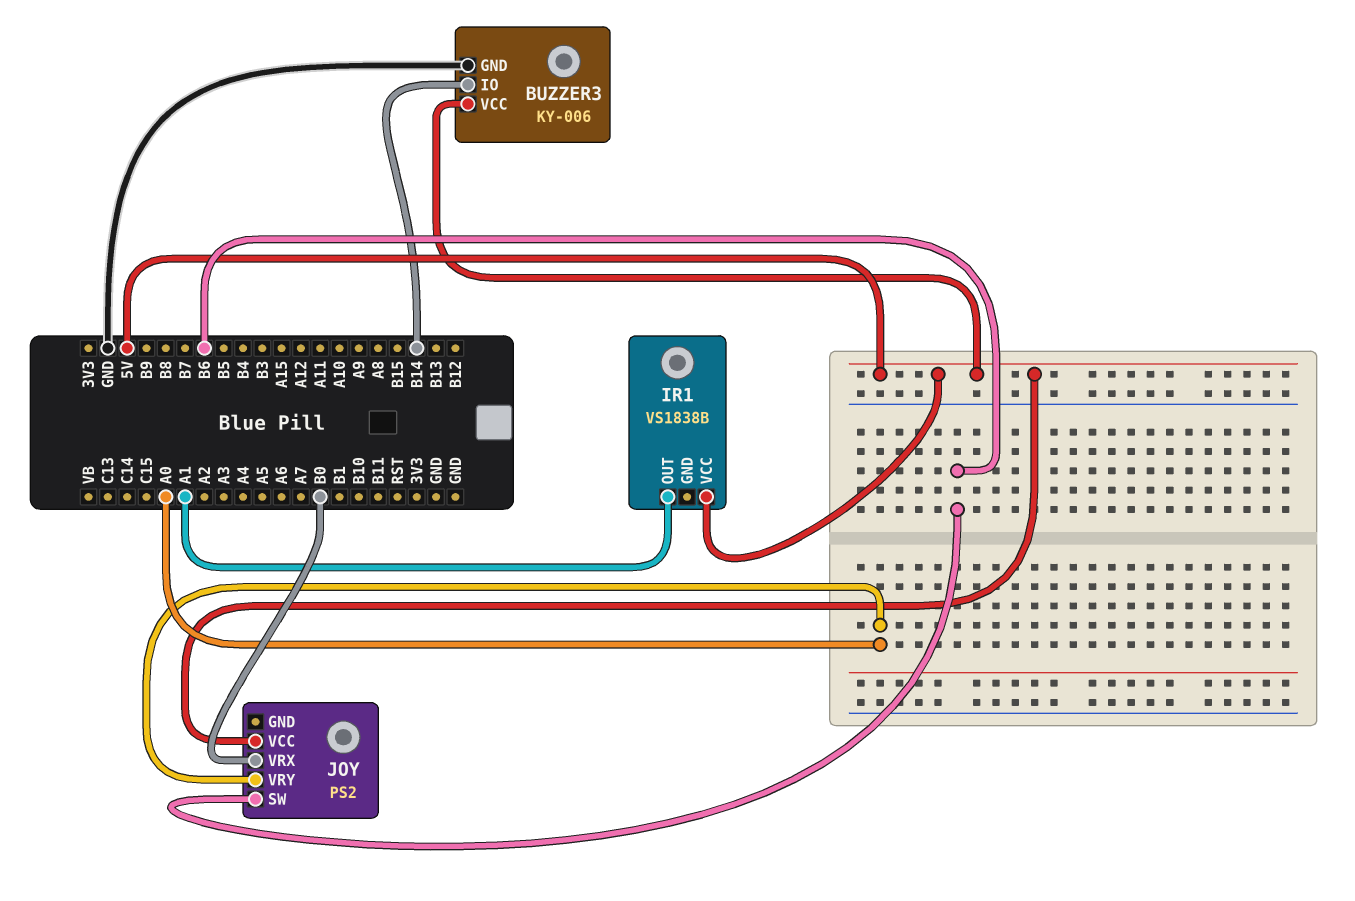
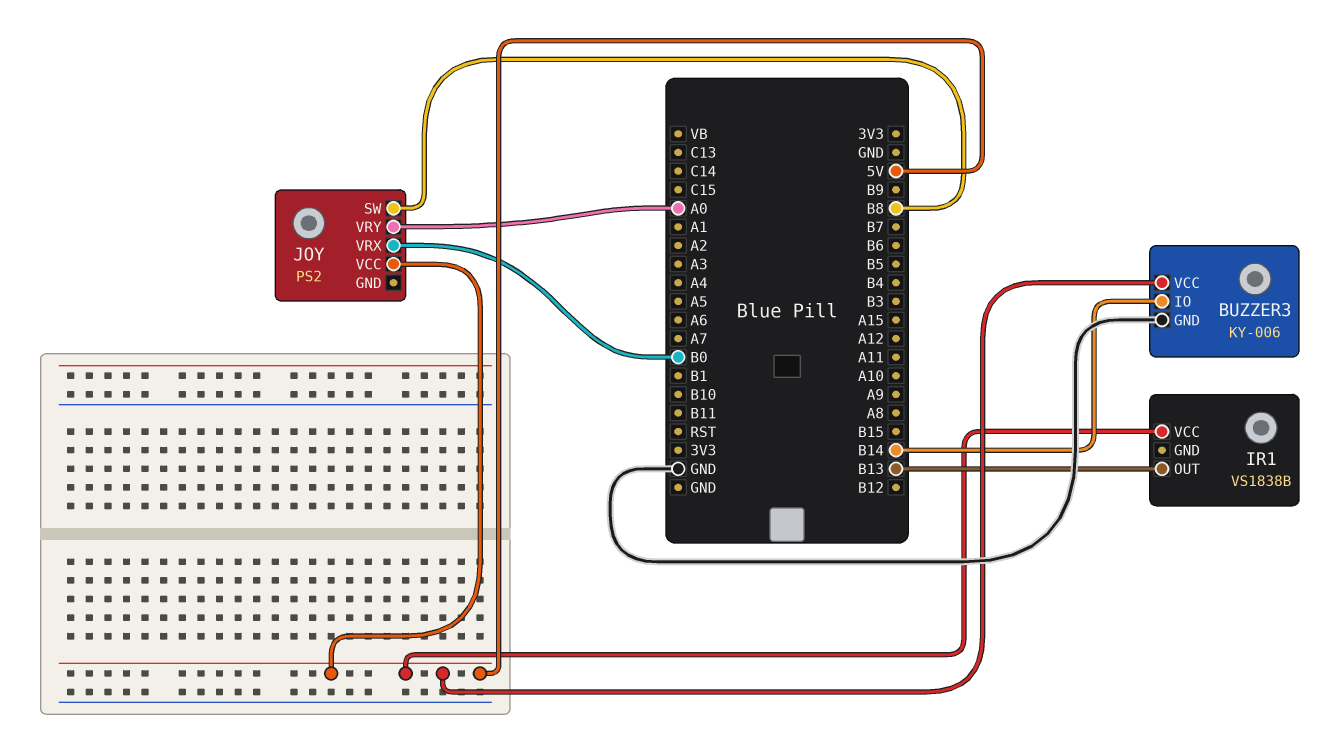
IR1 pin OUT: A1 -> B13
JOY pin SW: B6 -> B8

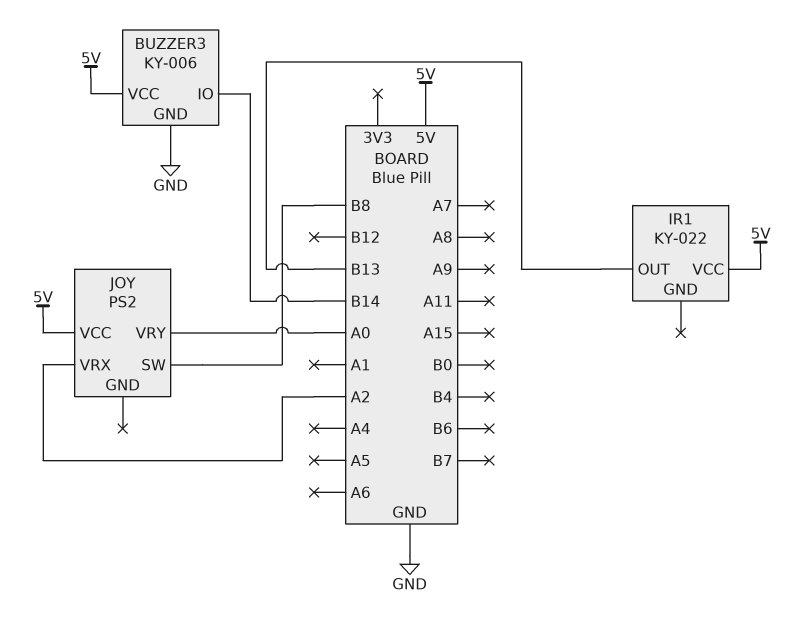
IR1: VS1838B -> KY-022
JOY pin VRX: B0 -> A2

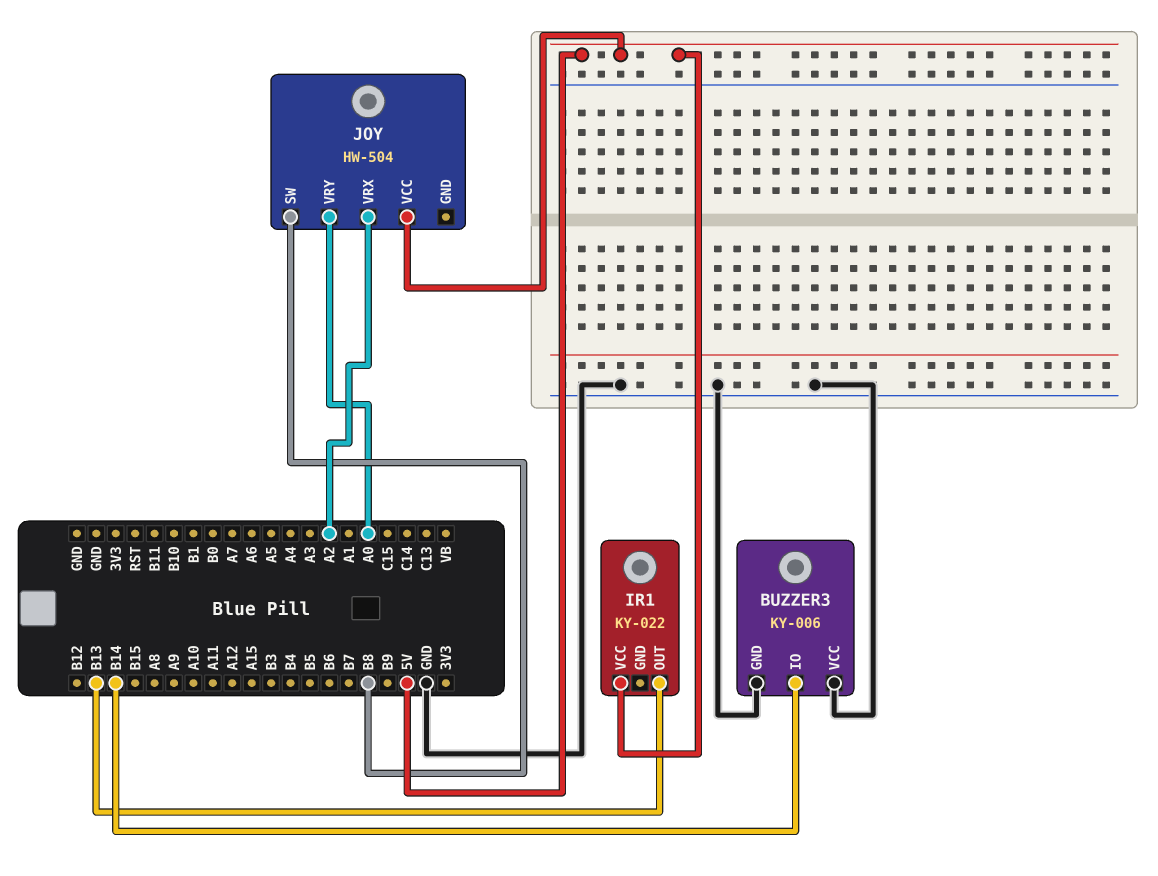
BUZZER3 pin VCC: 5V -> GND
JOY: PS2 -> HW-504

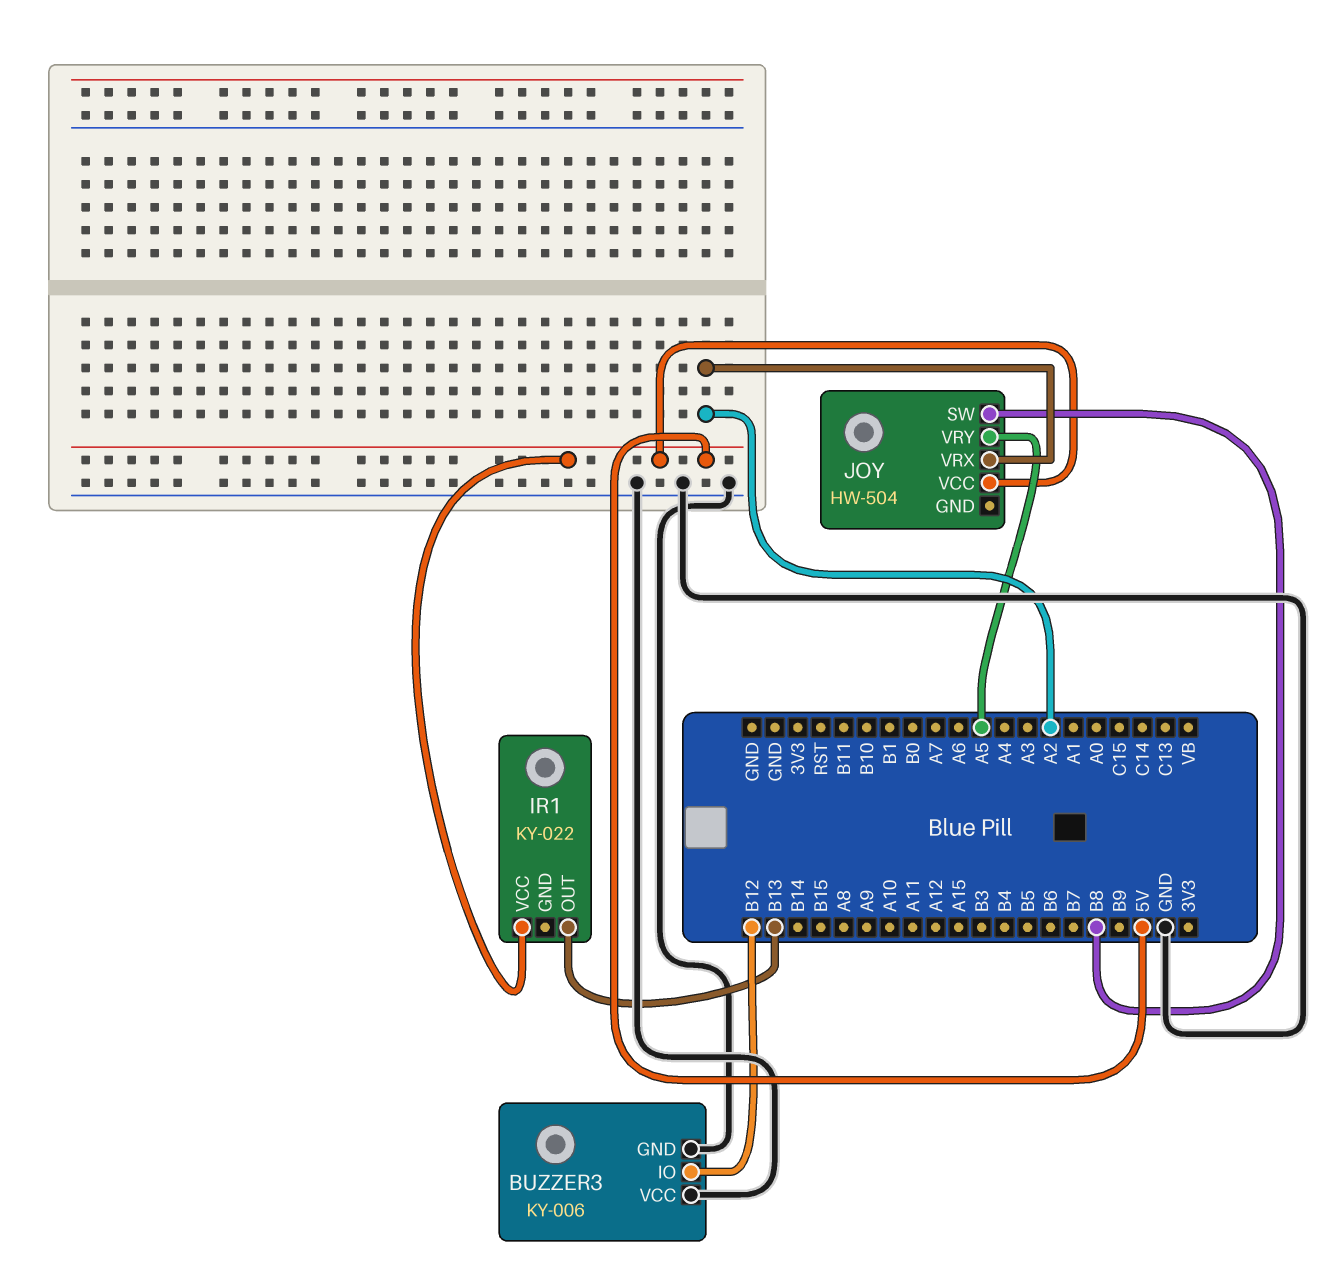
BUZZER3 pin IO: B14 -> B12
JOY pin VRY: A0 -> A5

